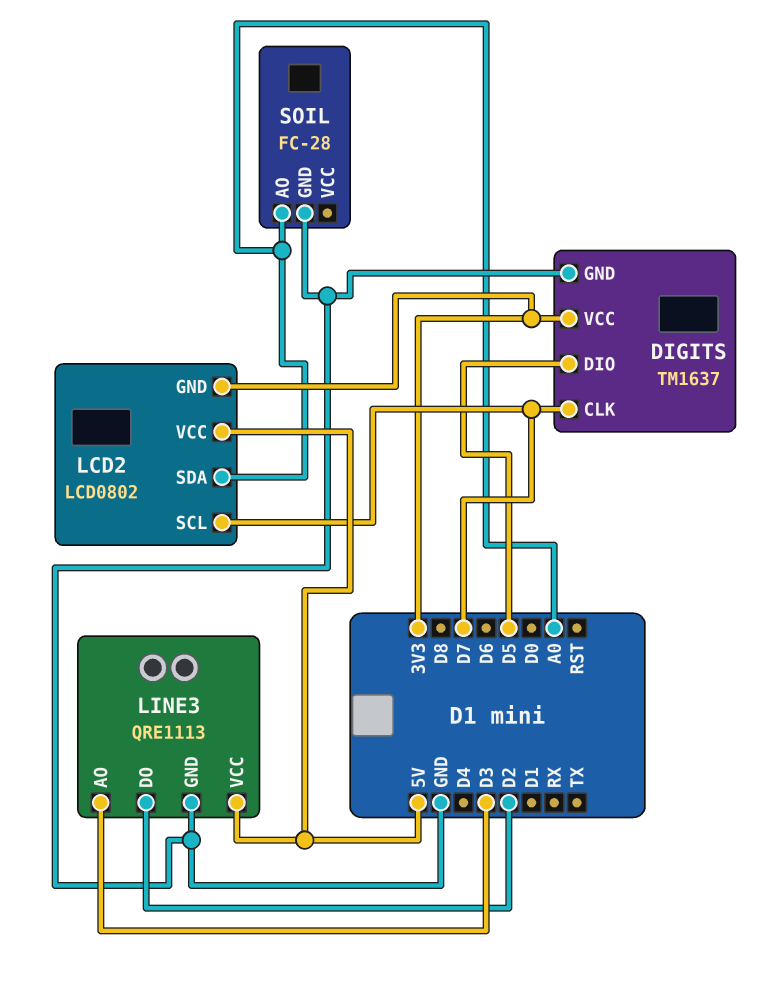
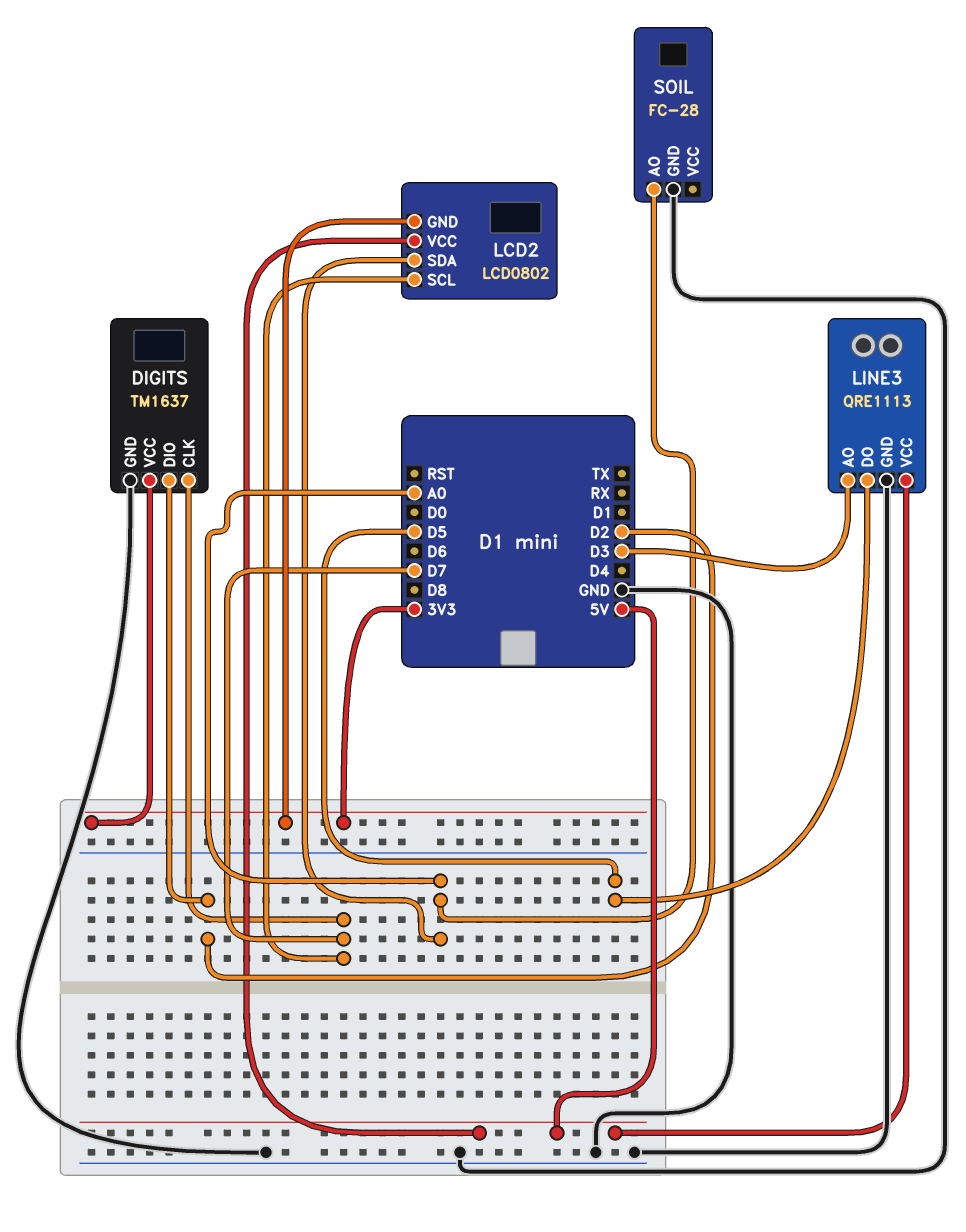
DIGITS pin DIO: D5 -> D2
LINE3 pin DO: D2 -> D5

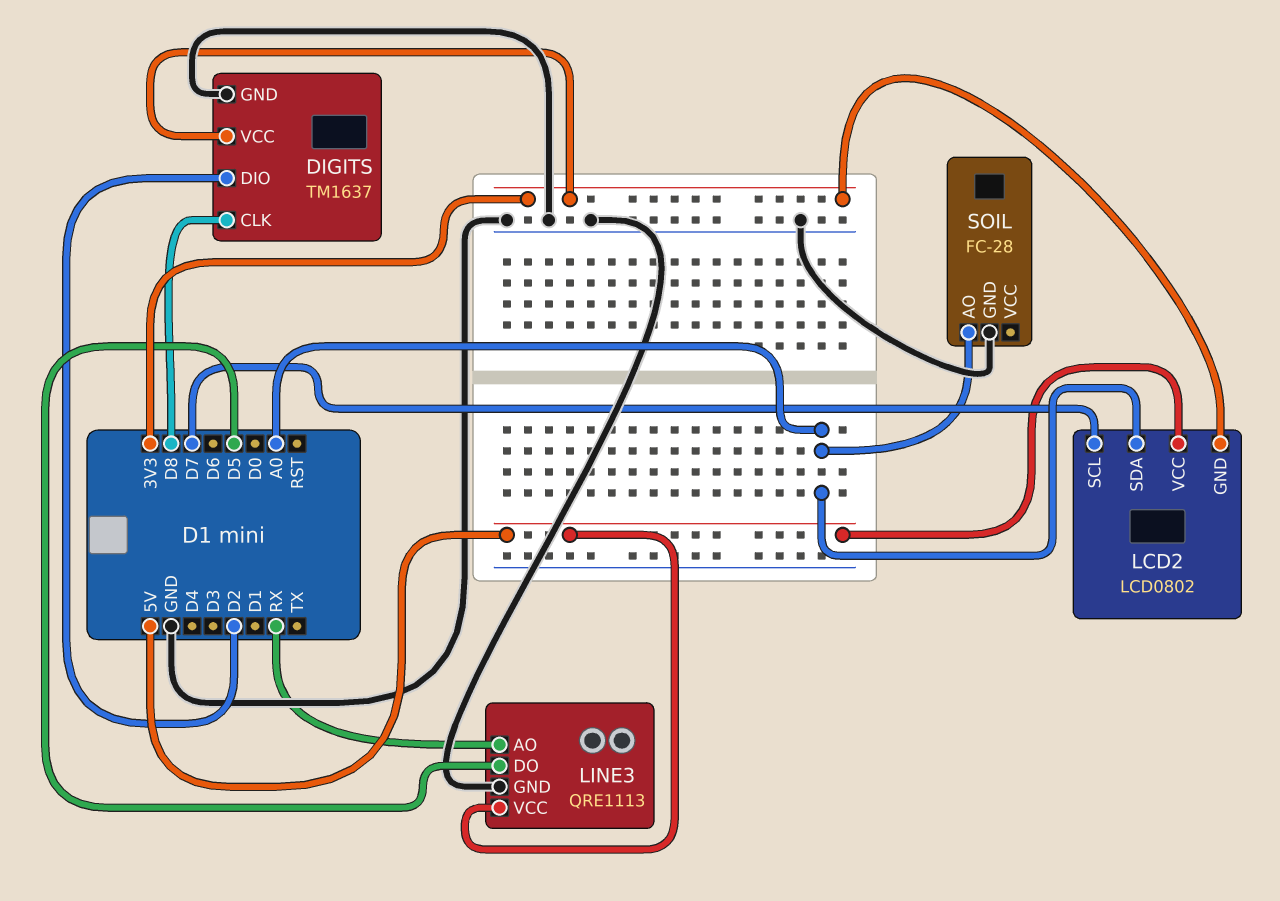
DIGITS pin CLK: D7 -> D8
LINE3 pin AO: D3 -> RX

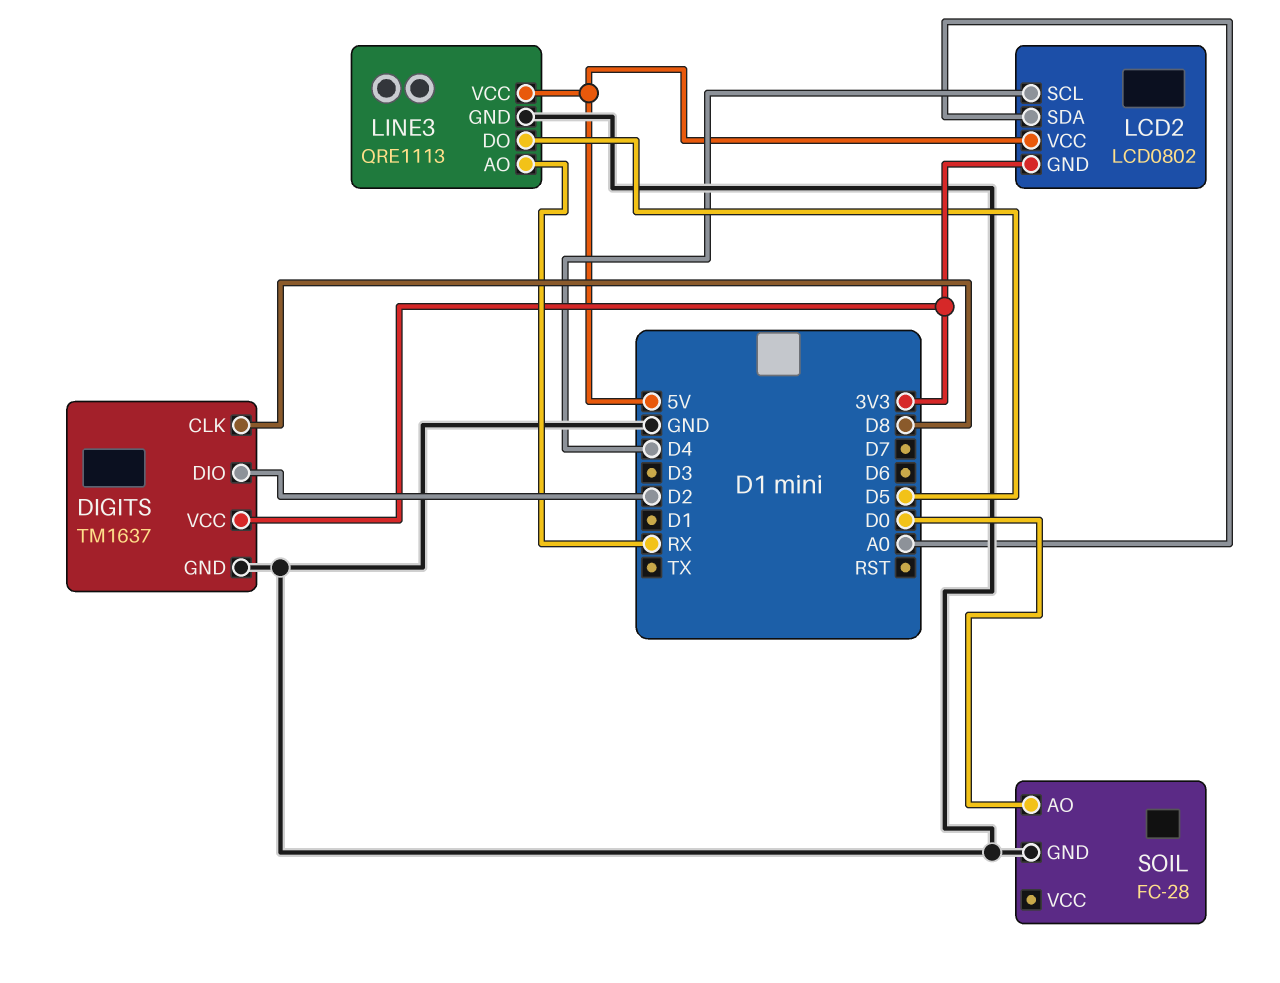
LCD2 pin SCL: D7 -> D4
SOIL pin AO: A0 -> D0

